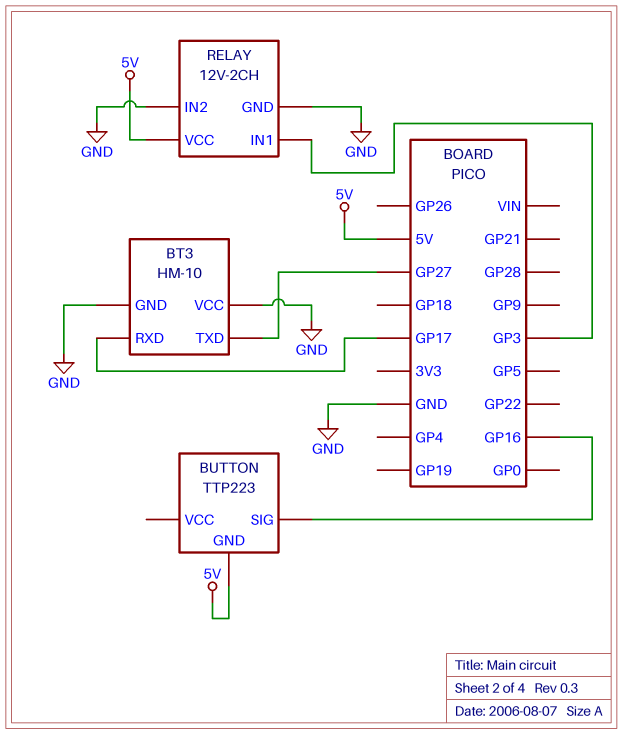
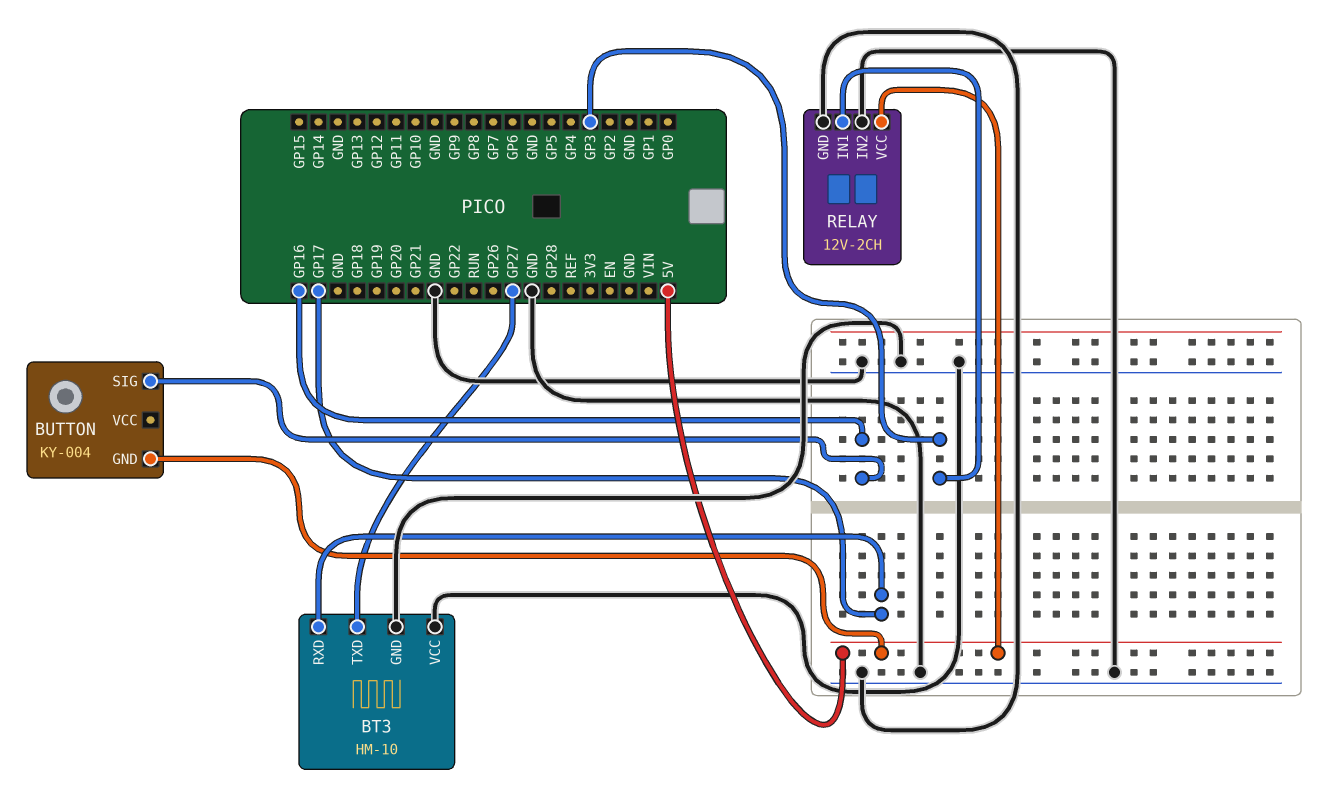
BUTTON: TTP223 -> KY-004

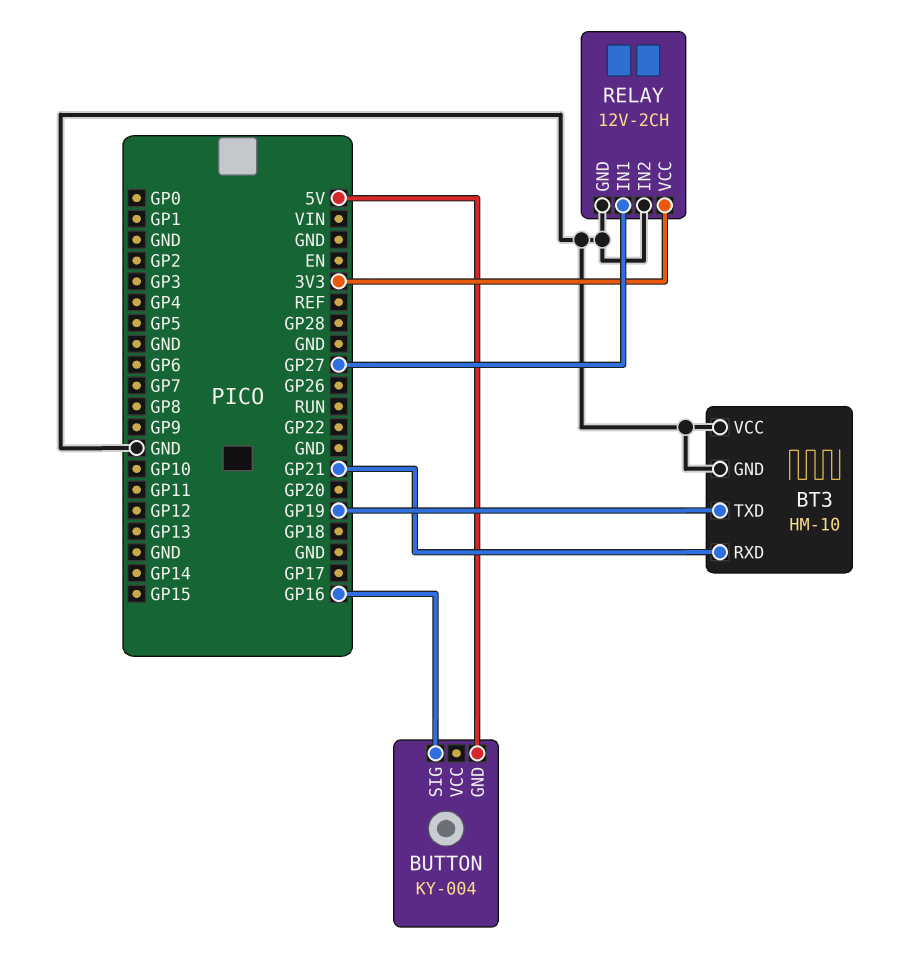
BT3 pin RXD: GP17 -> GP21
BT3 pin TXD: GP27 -> GP19
RELAY pin IN1: GP3 -> GP27
RELAY pin VCC: 5V -> 3V3

